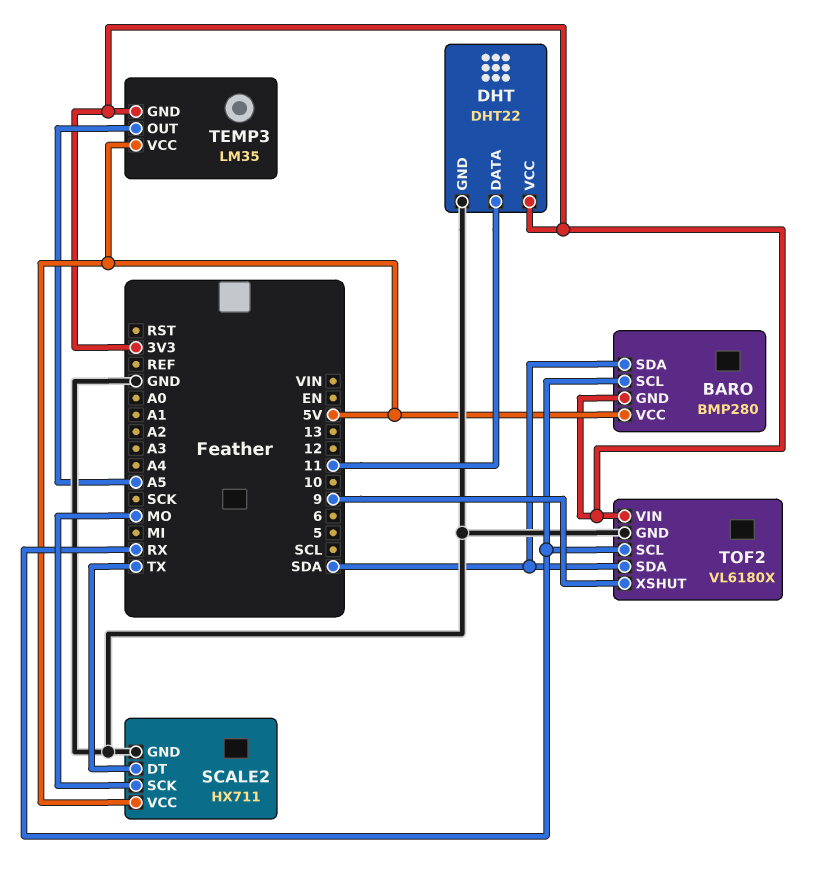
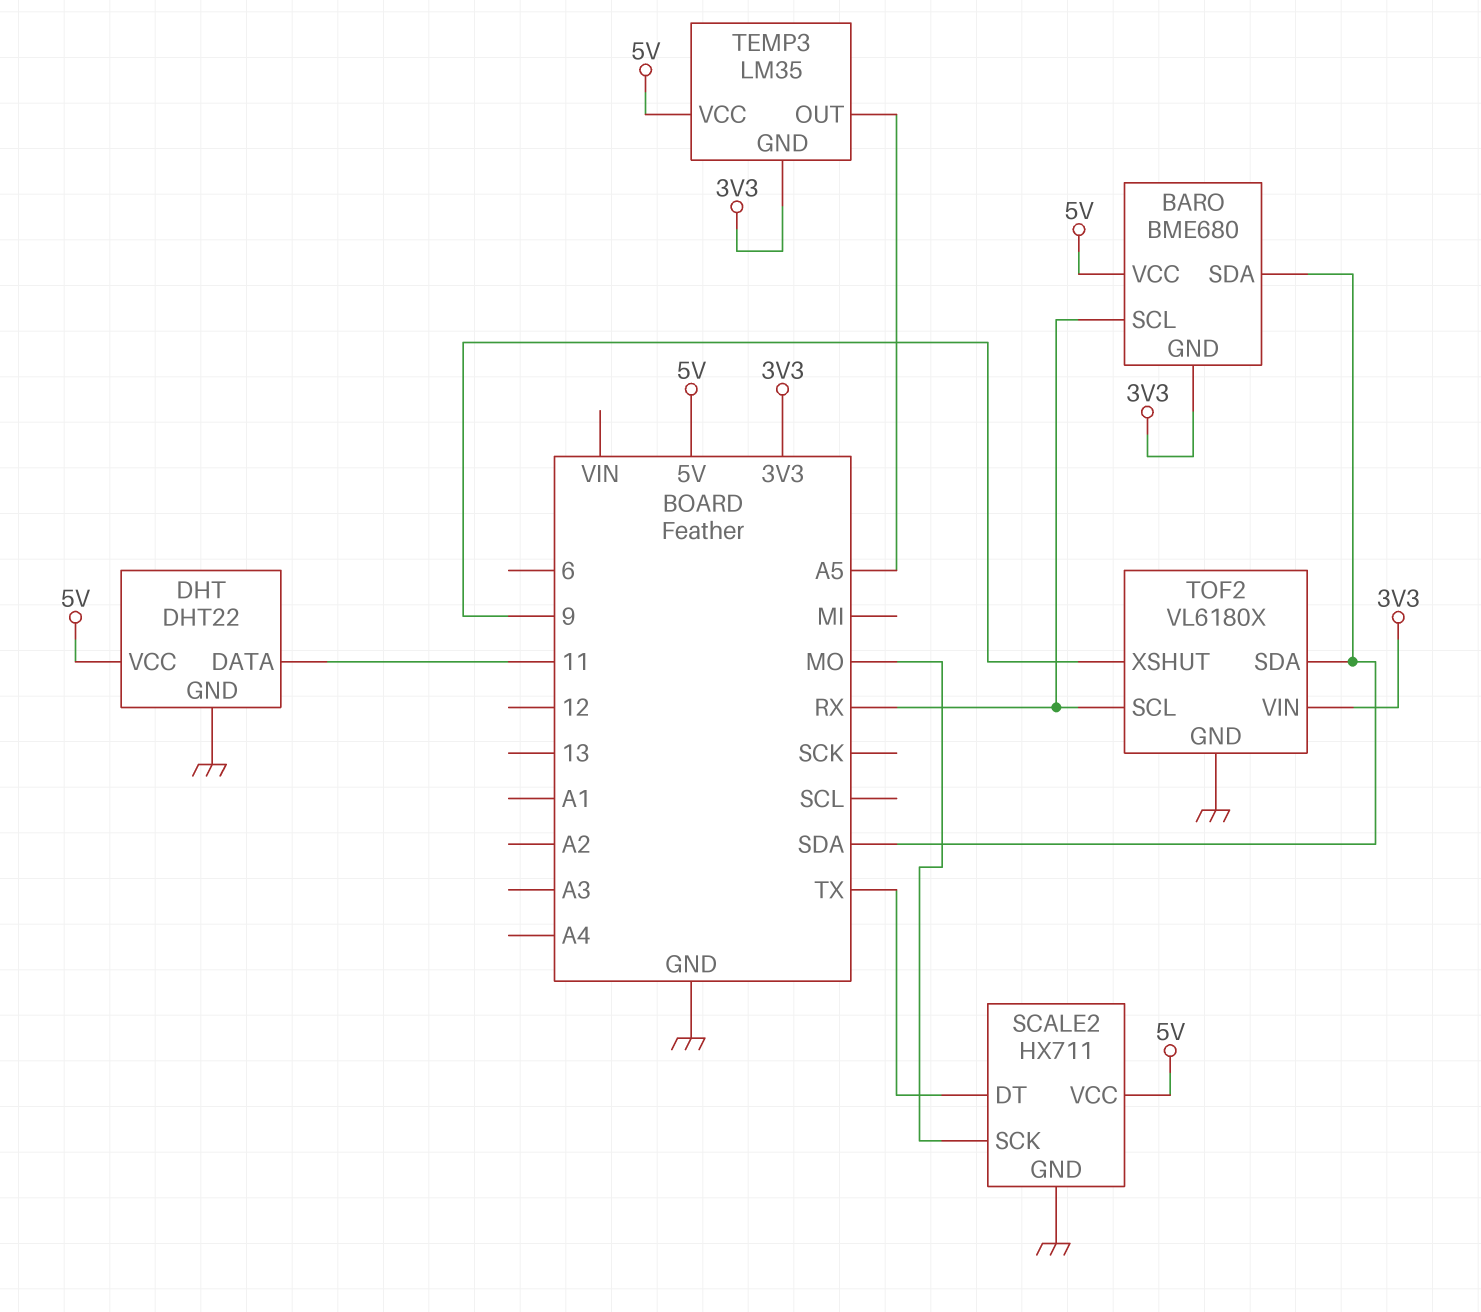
BARO: BMP280 -> BME680
DHT pin VCC: 3V3 -> 5V

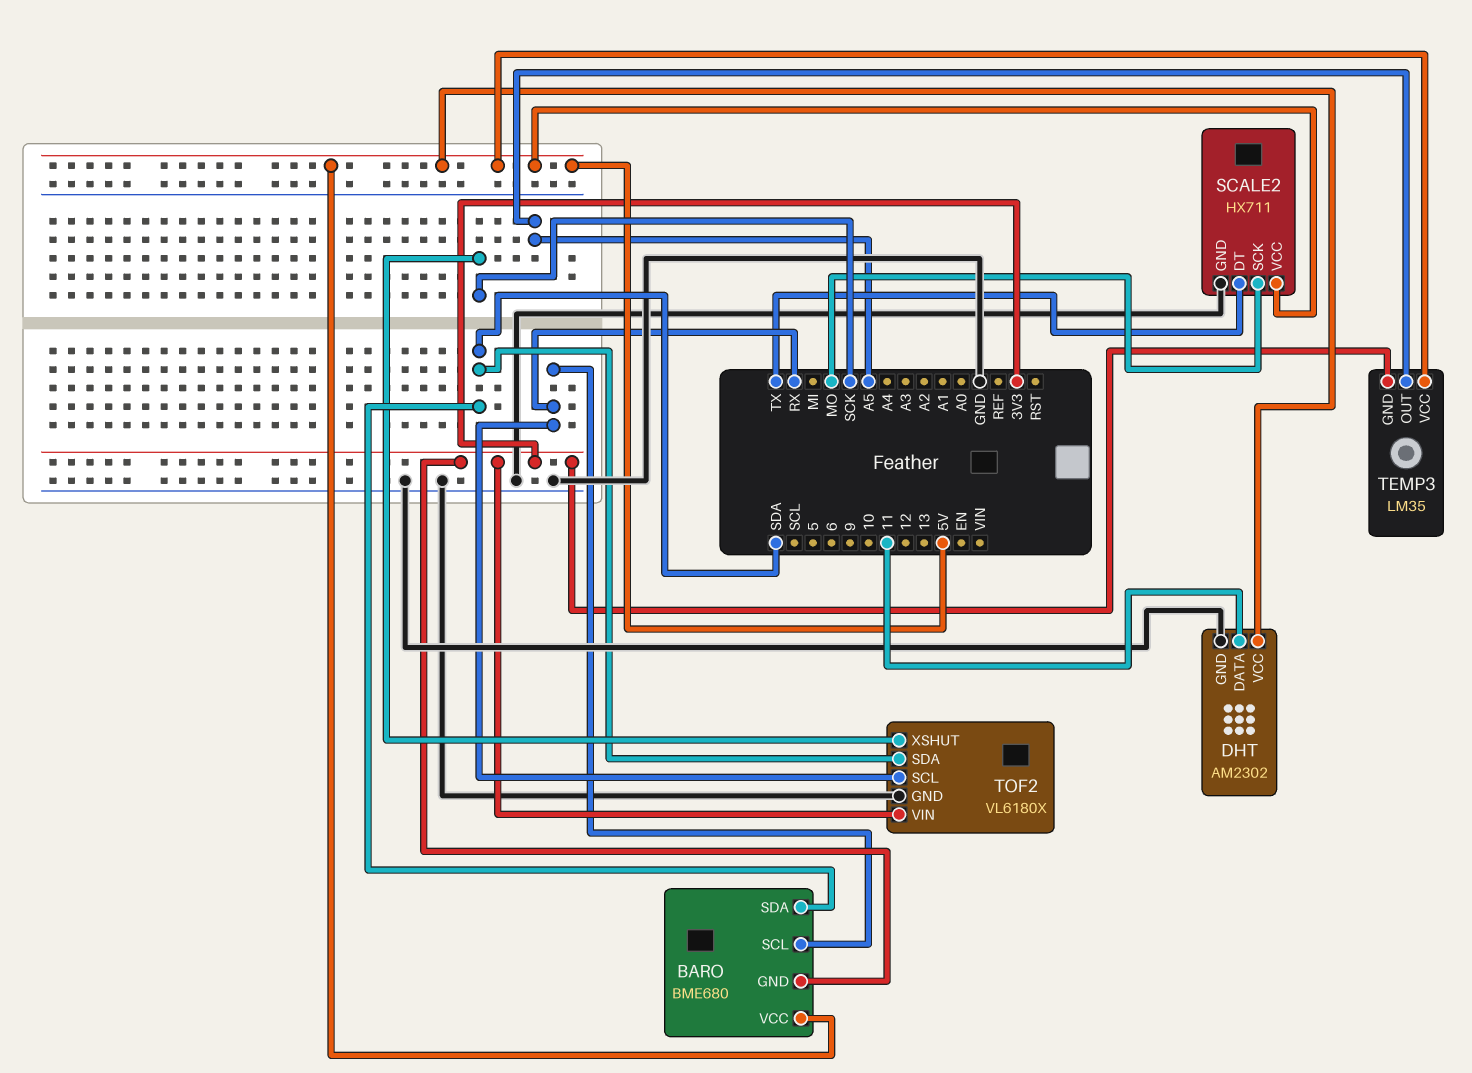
DHT: DHT22 -> AM2302
TOF2 pin XSHUT: 9 -> SCK

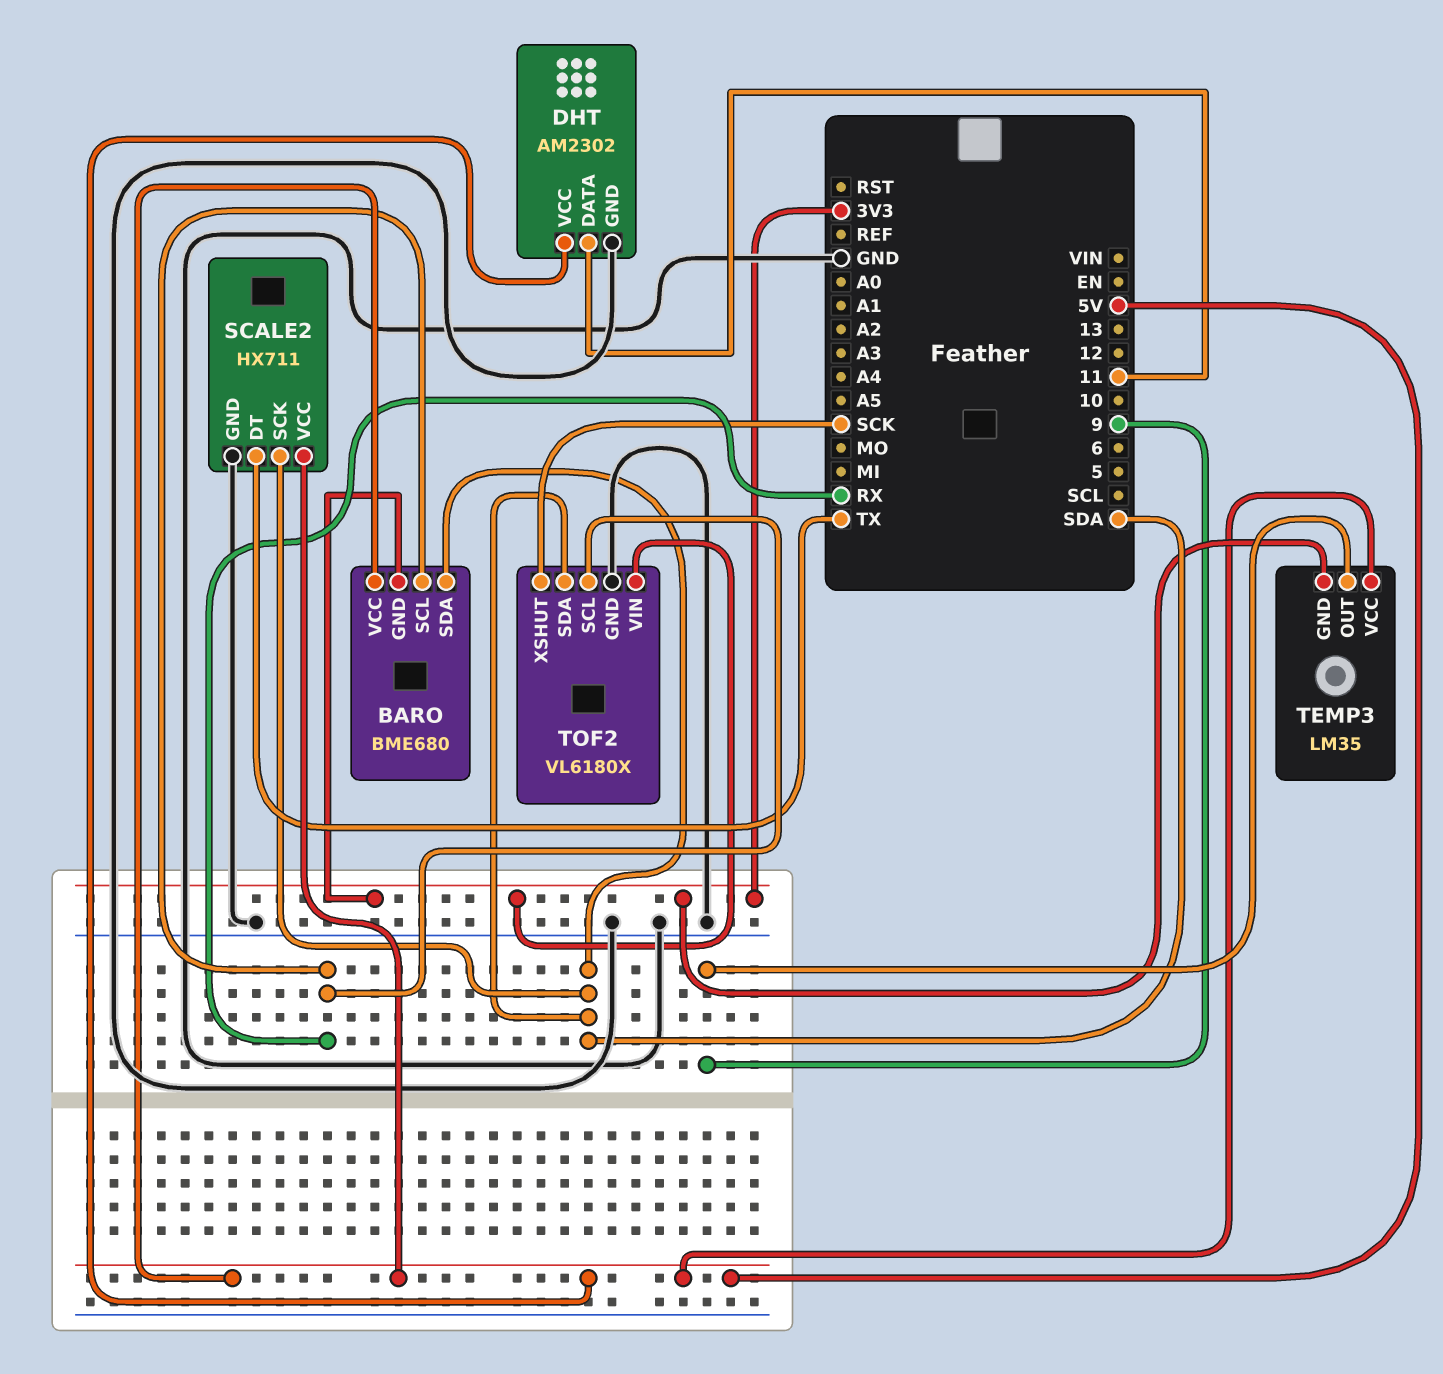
SCALE2 pin SCK: MO -> SDA
TEMP3 pin OUT: A5 -> 9

